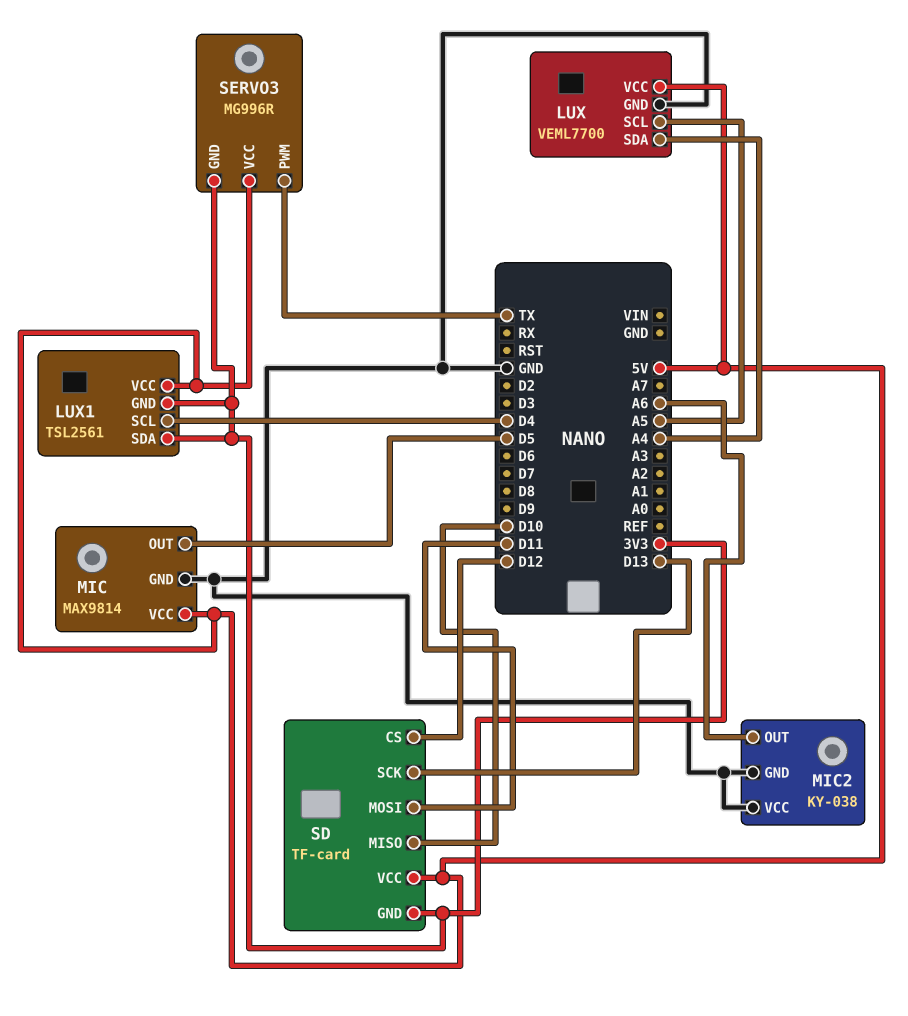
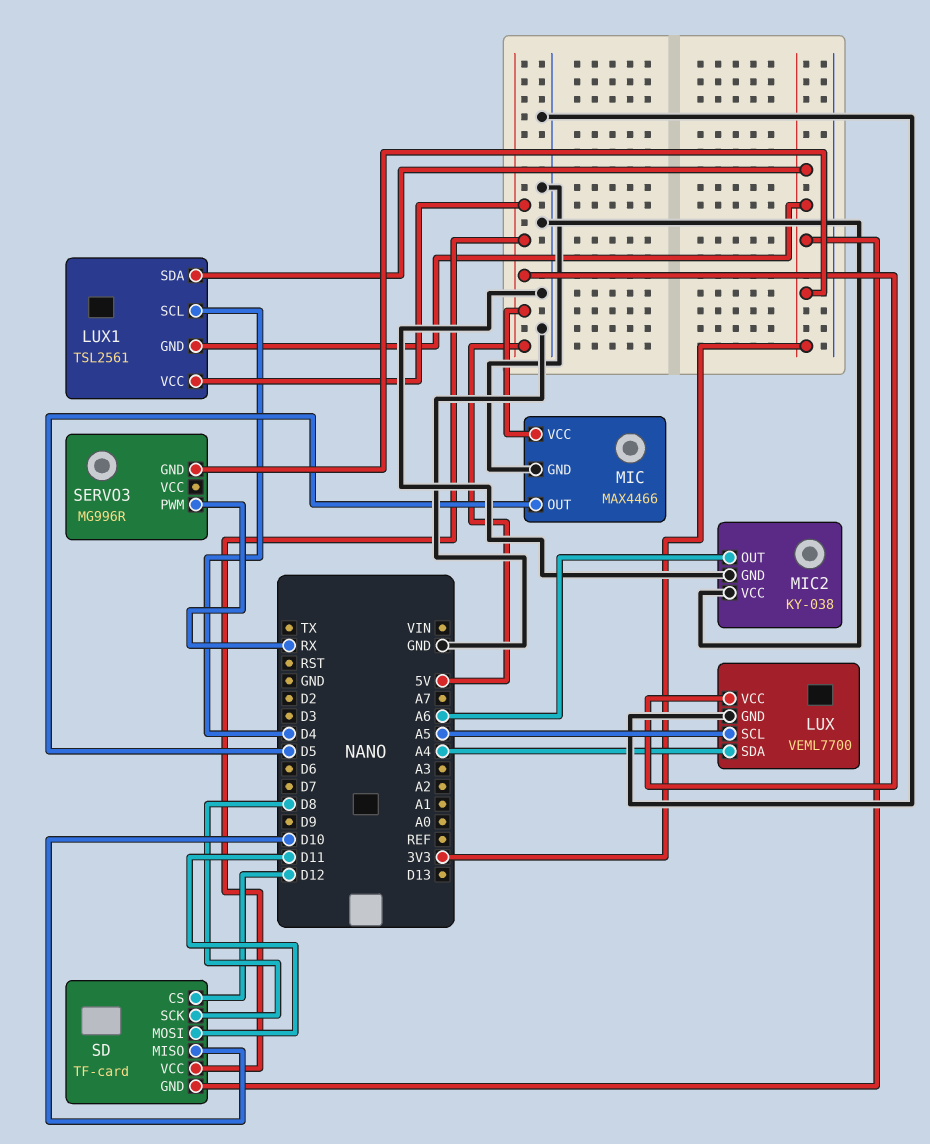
MIC: MAX9814 -> MAX4466
SD pin SCK: D13 -> D8
SERVO3 pin PWM: TX -> RX
SERVO3 pin VCC: 5V -> none

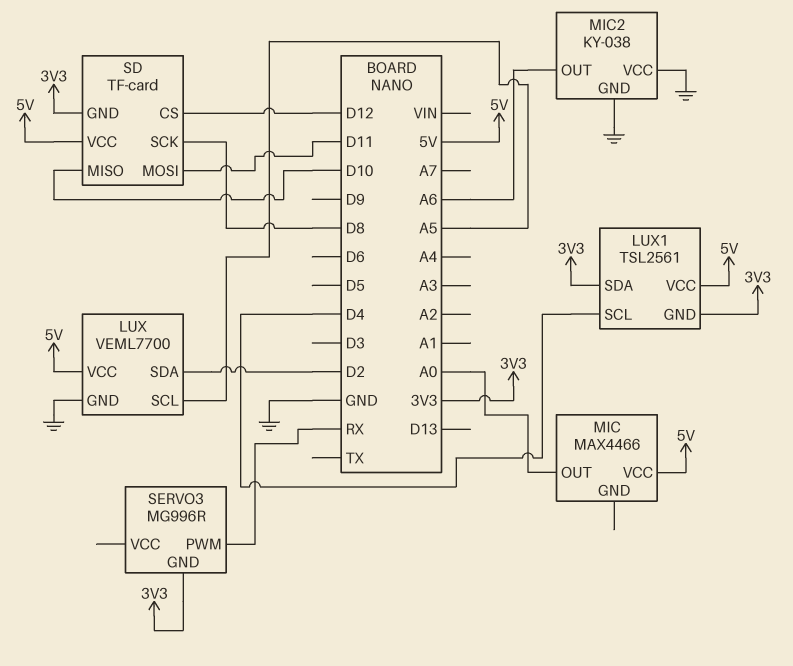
LUX pin SDA: A4 -> D2
MIC pin GND: GND -> none
MIC pin OUT: D5 -> A0

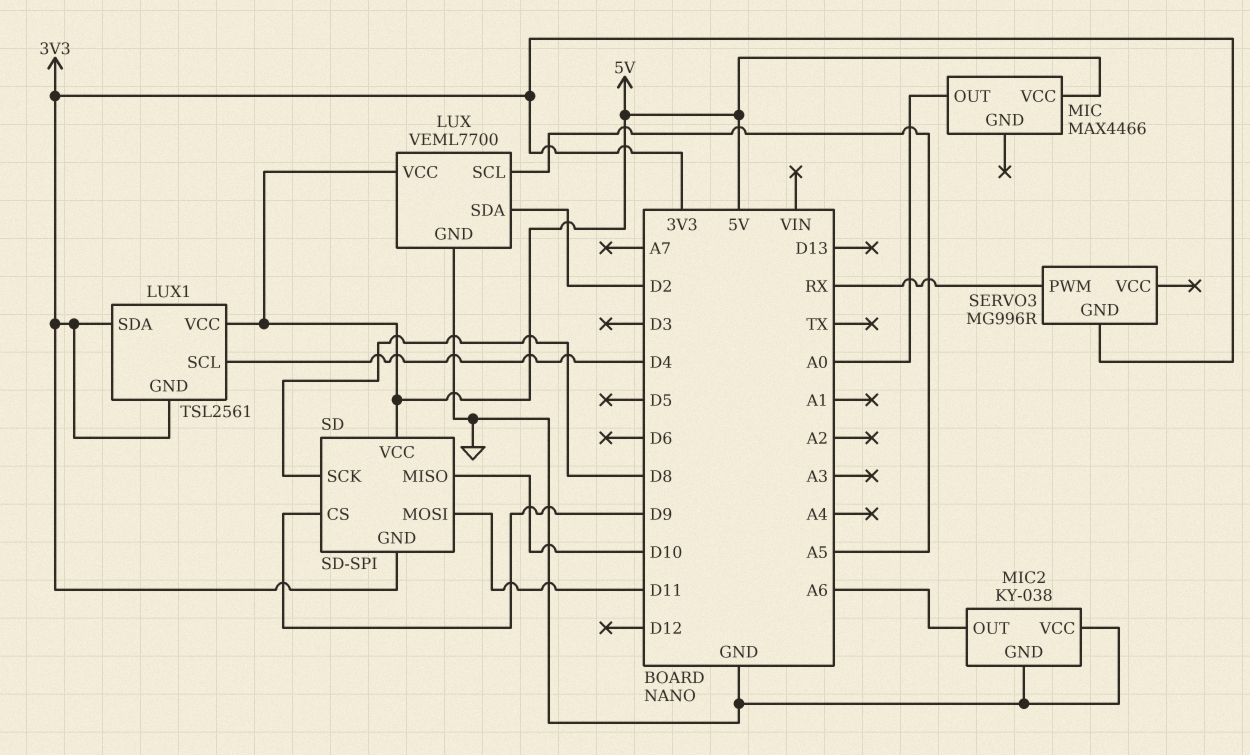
SD: TF-card -> SD-SPI
SD pin CS: D12 -> D9

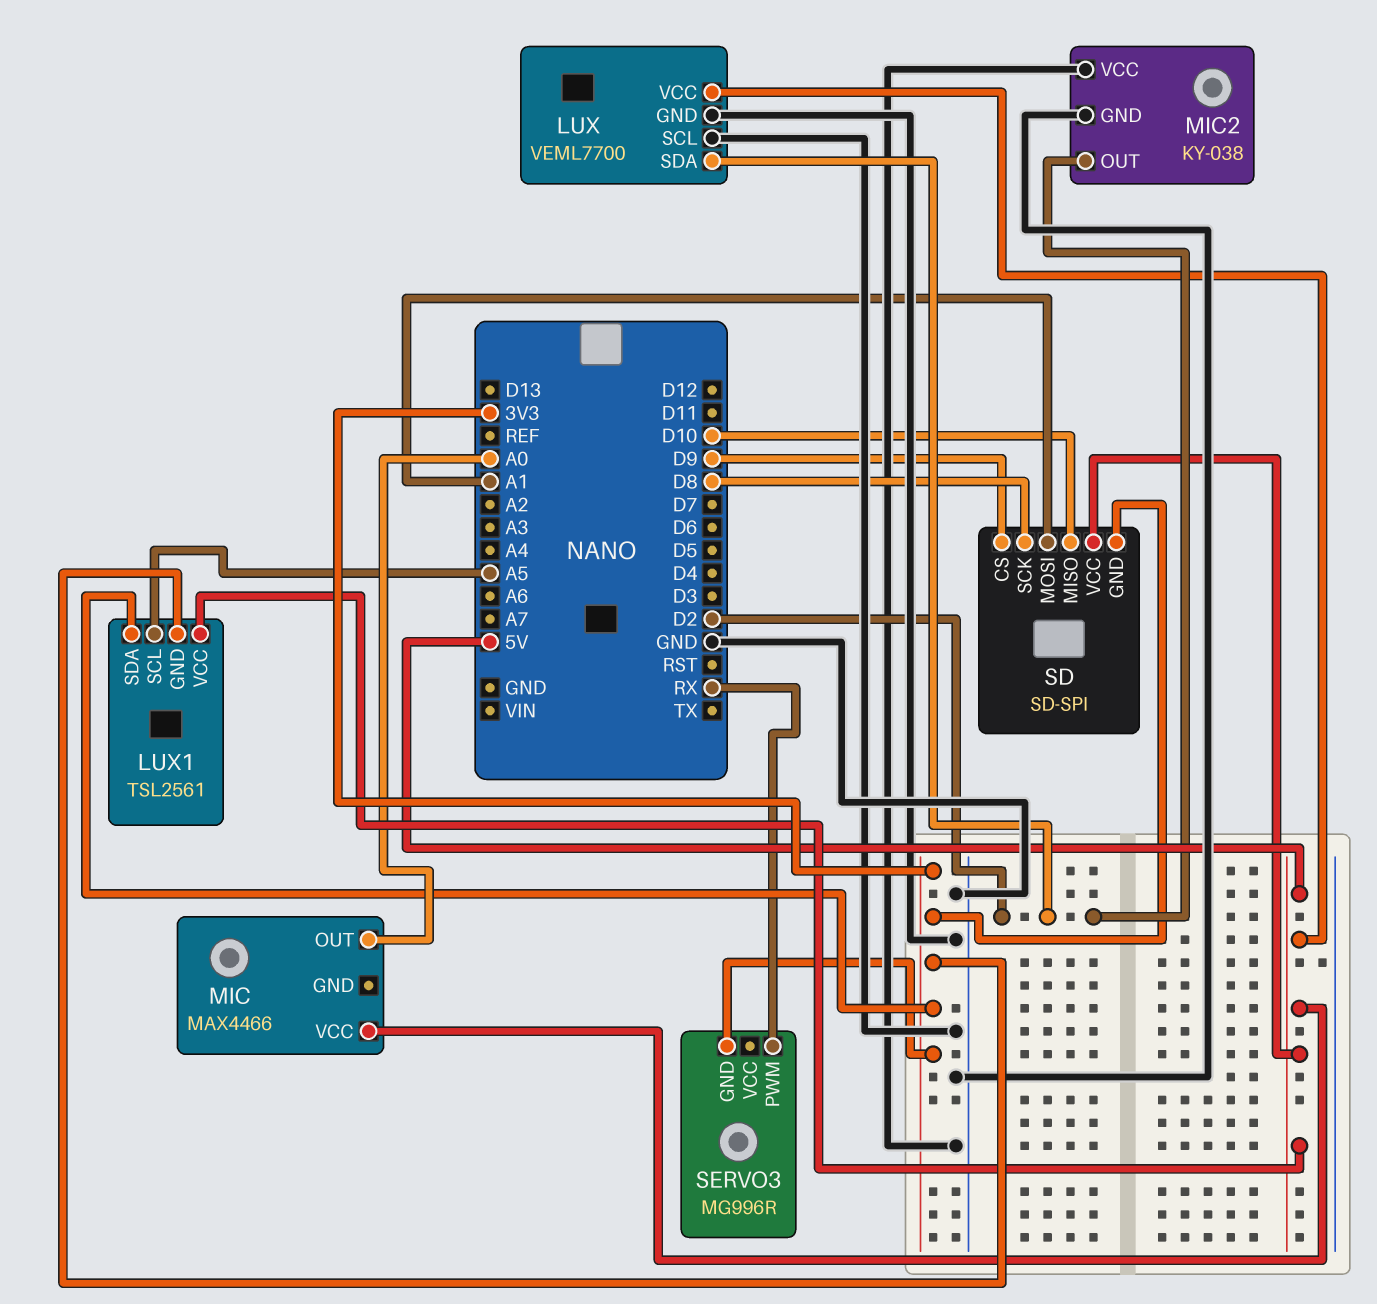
LUX pin SCL: A5 -> GND
LUX1 pin SCL: D4 -> A5
MIC2 pin OUT: A6 -> D2
SD pin MOSI: D11 -> A1

